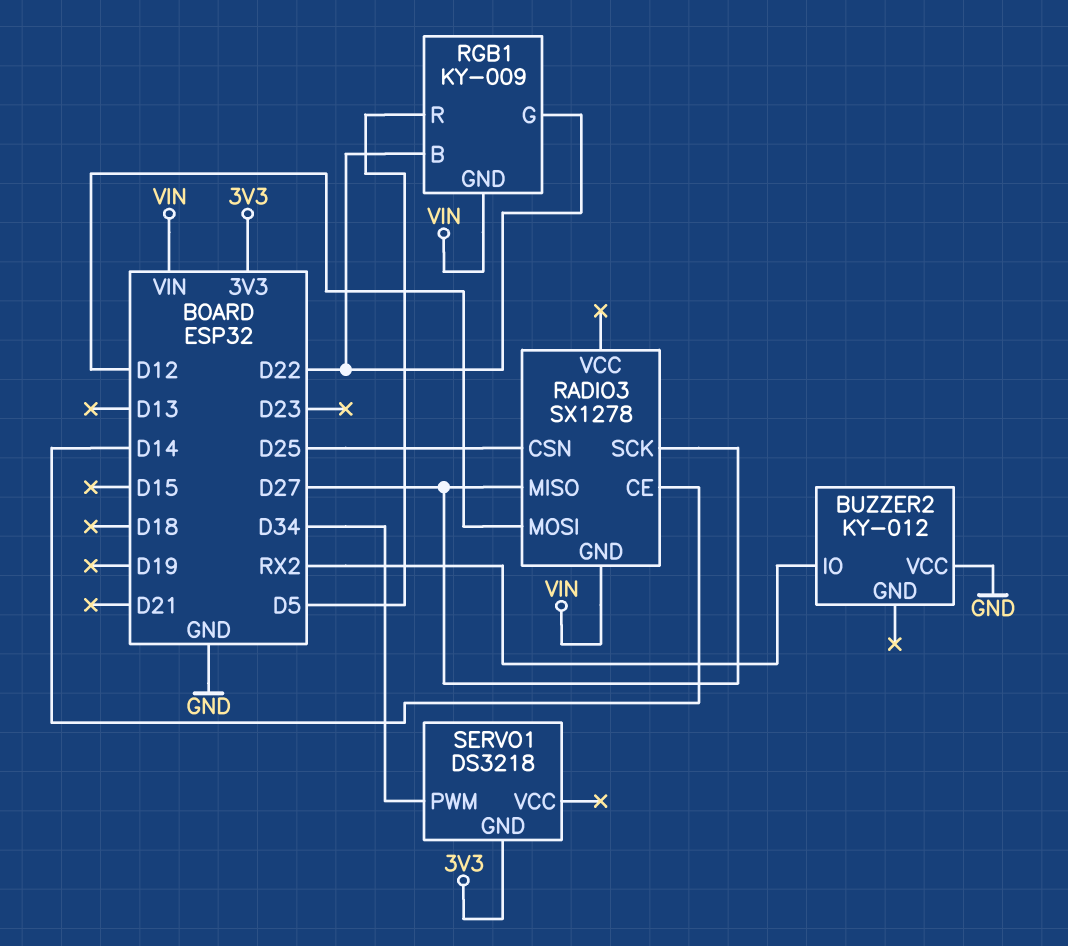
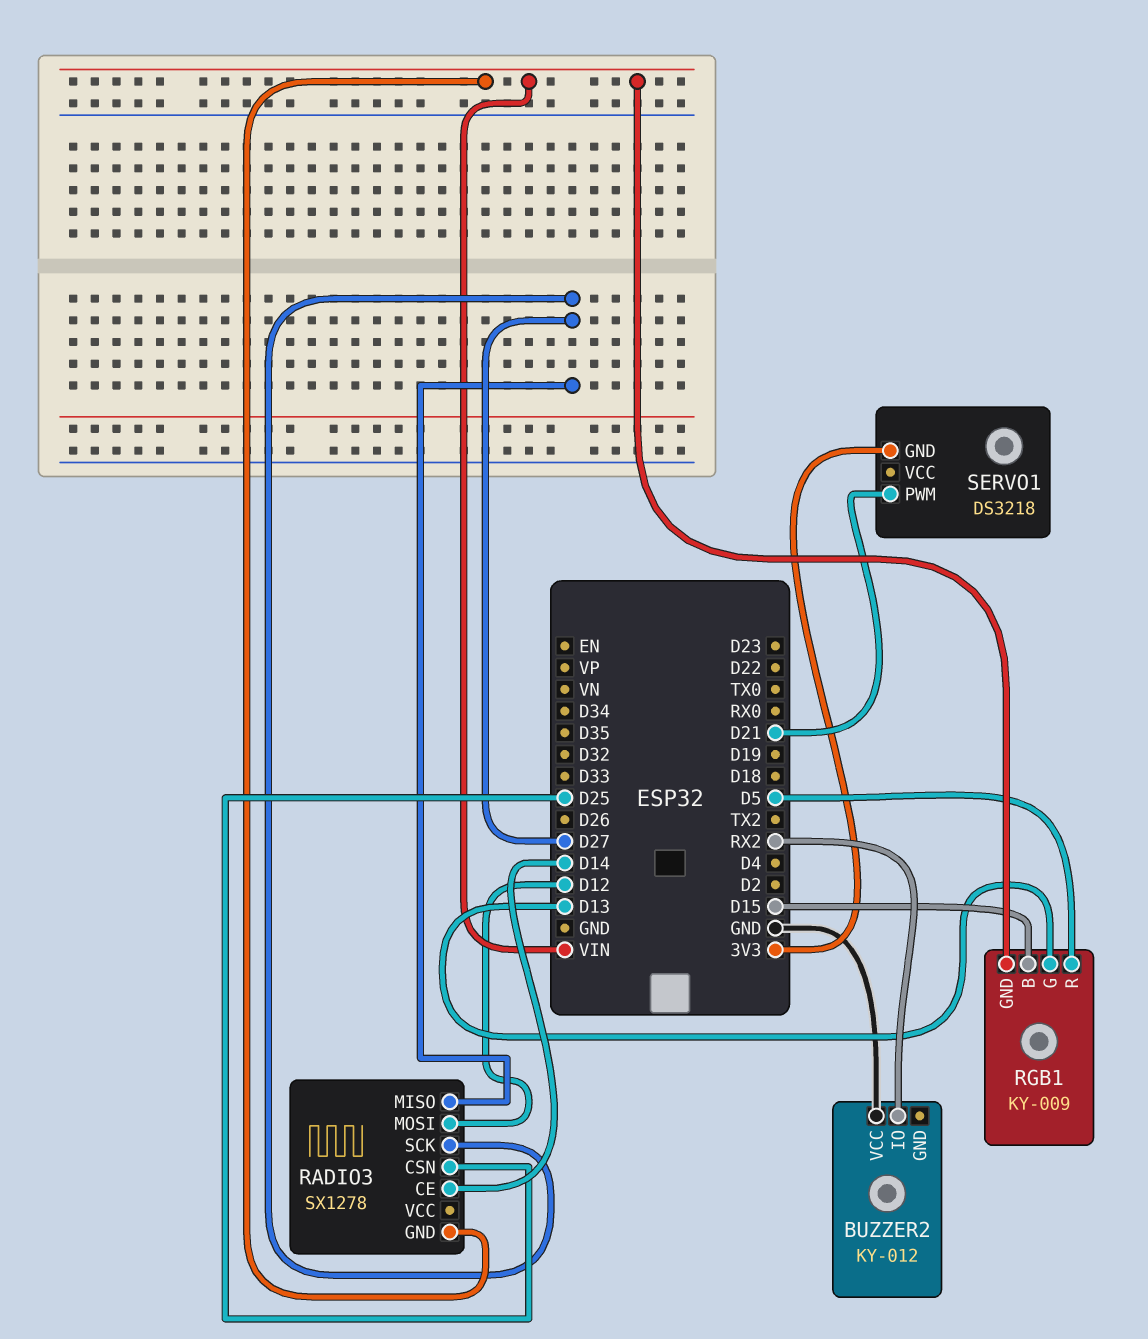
RGB1 pin B: D22 -> D15
RGB1 pin G: D22 -> D13
SERVO1 pin PWM: D34 -> D21

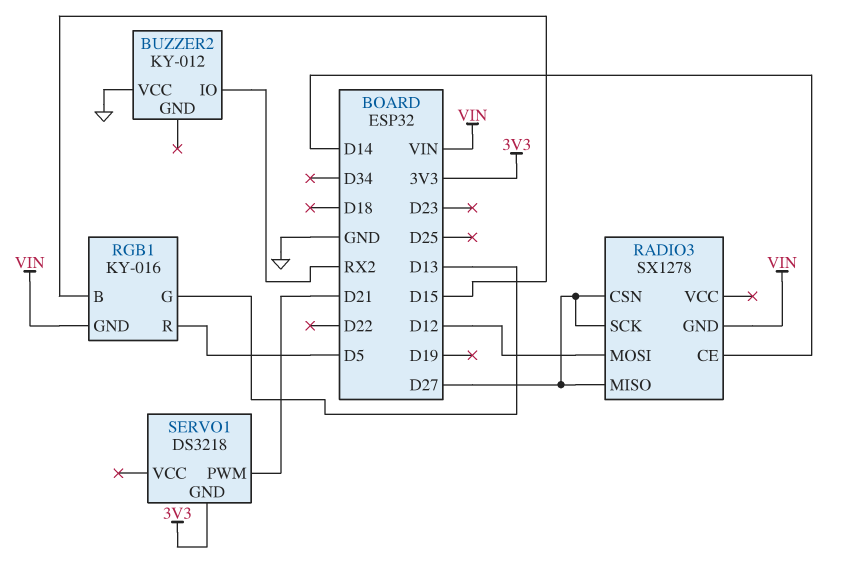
RADIO3 pin CSN: D25 -> D27
RGB1: KY-009 -> KY-016

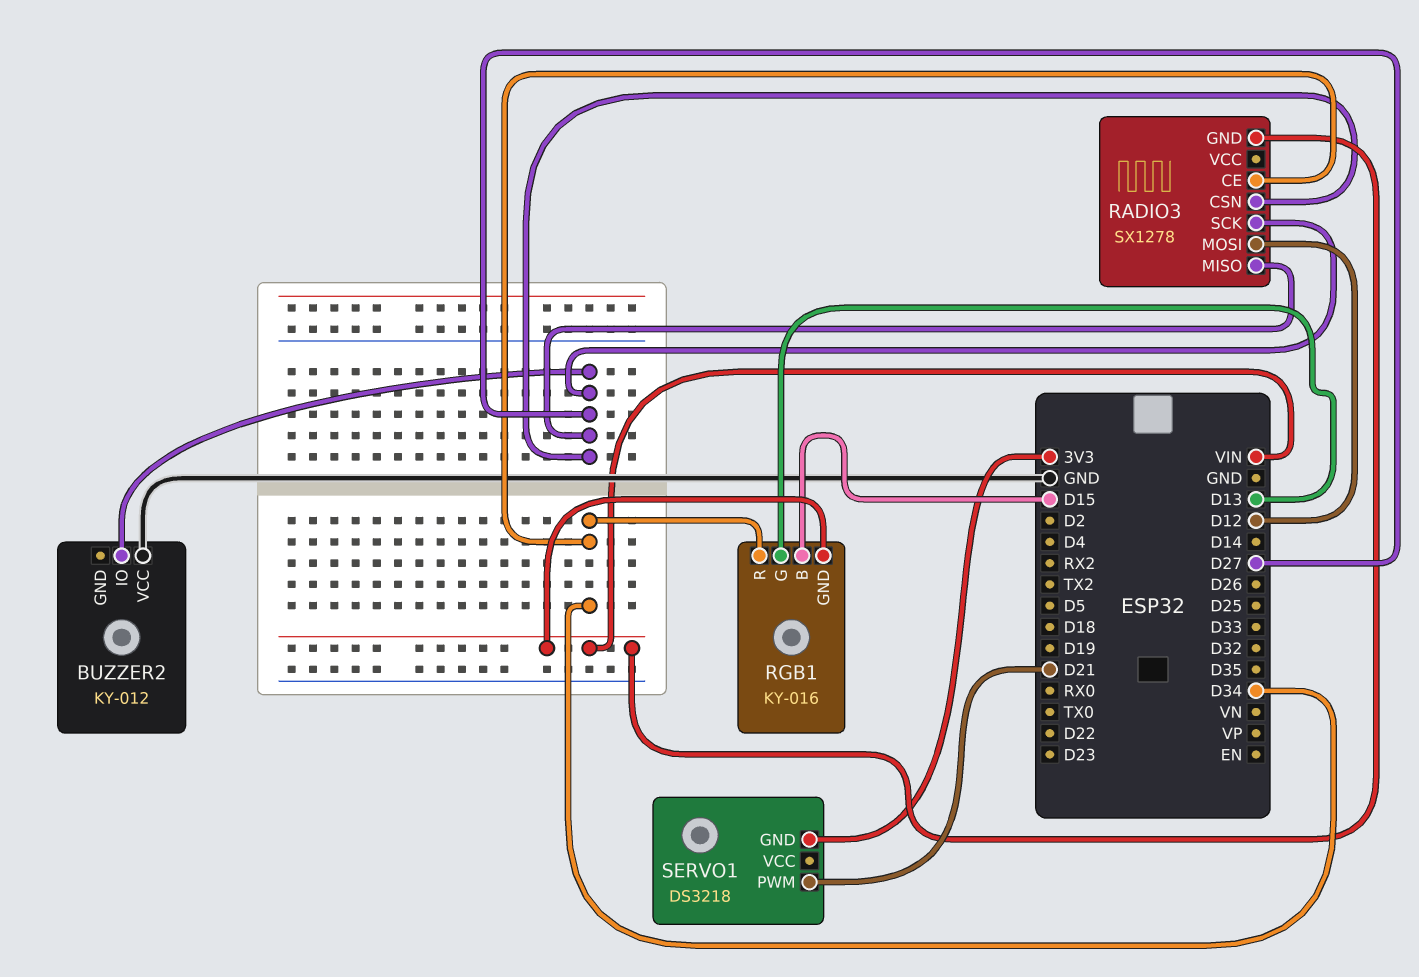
BUZZER2 pin IO: RX2 -> D27
RADIO3 pin CE: D14 -> D34
RGB1 pin R: D5 -> D34

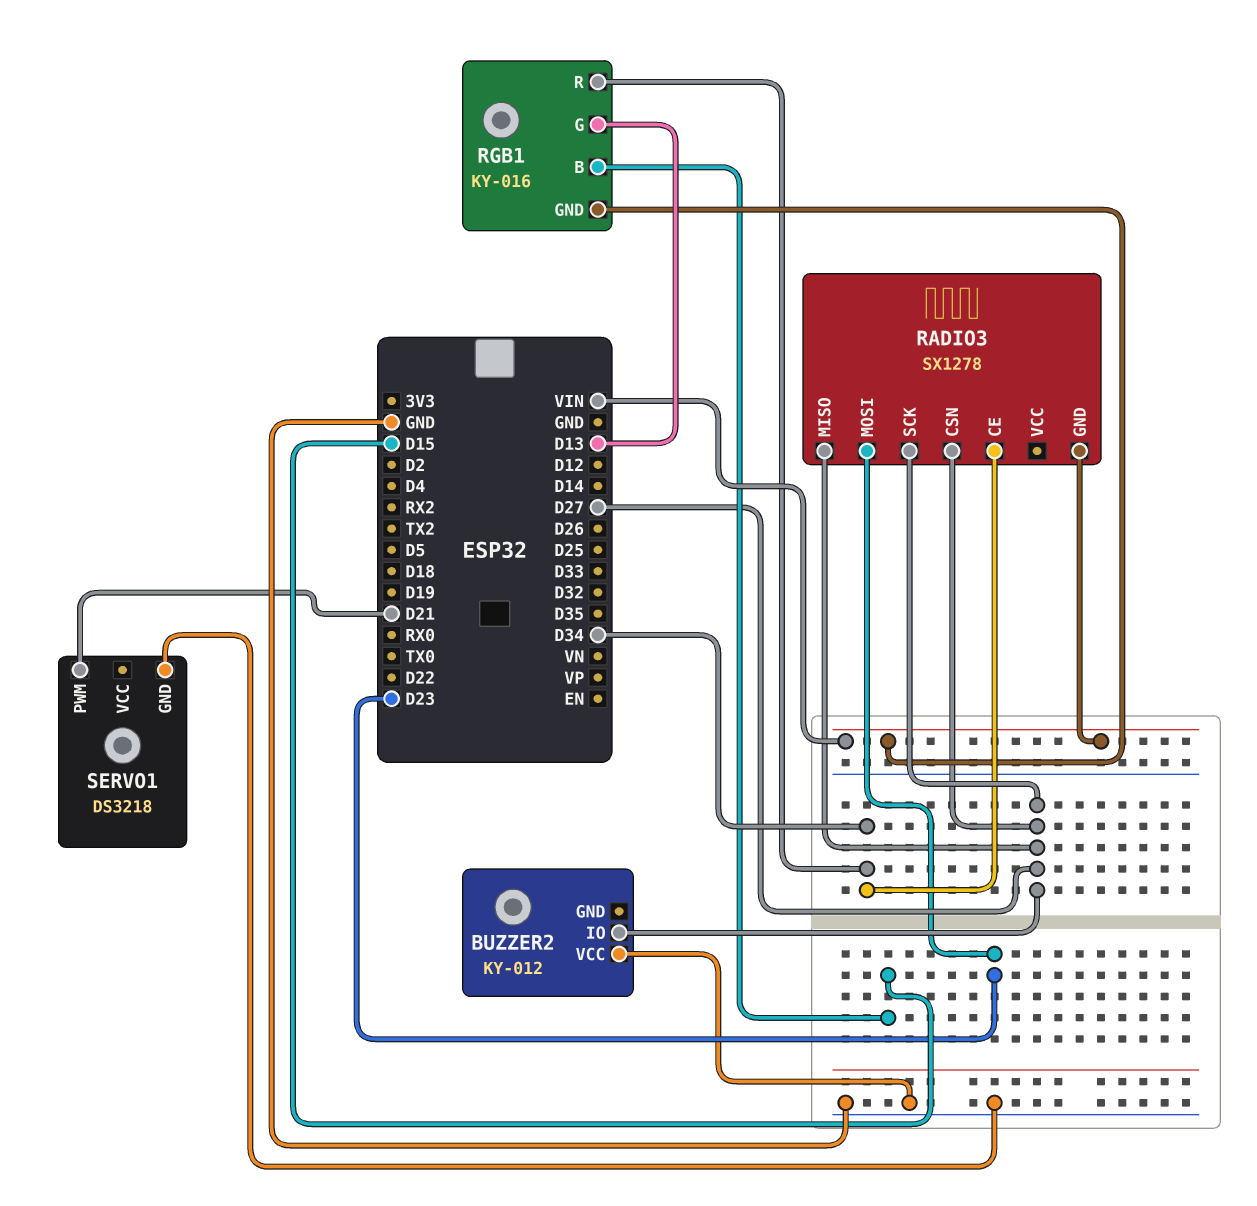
RADIO3 pin MOSI: D12 -> D23
SERVO1 pin GND: 3V3 -> GND

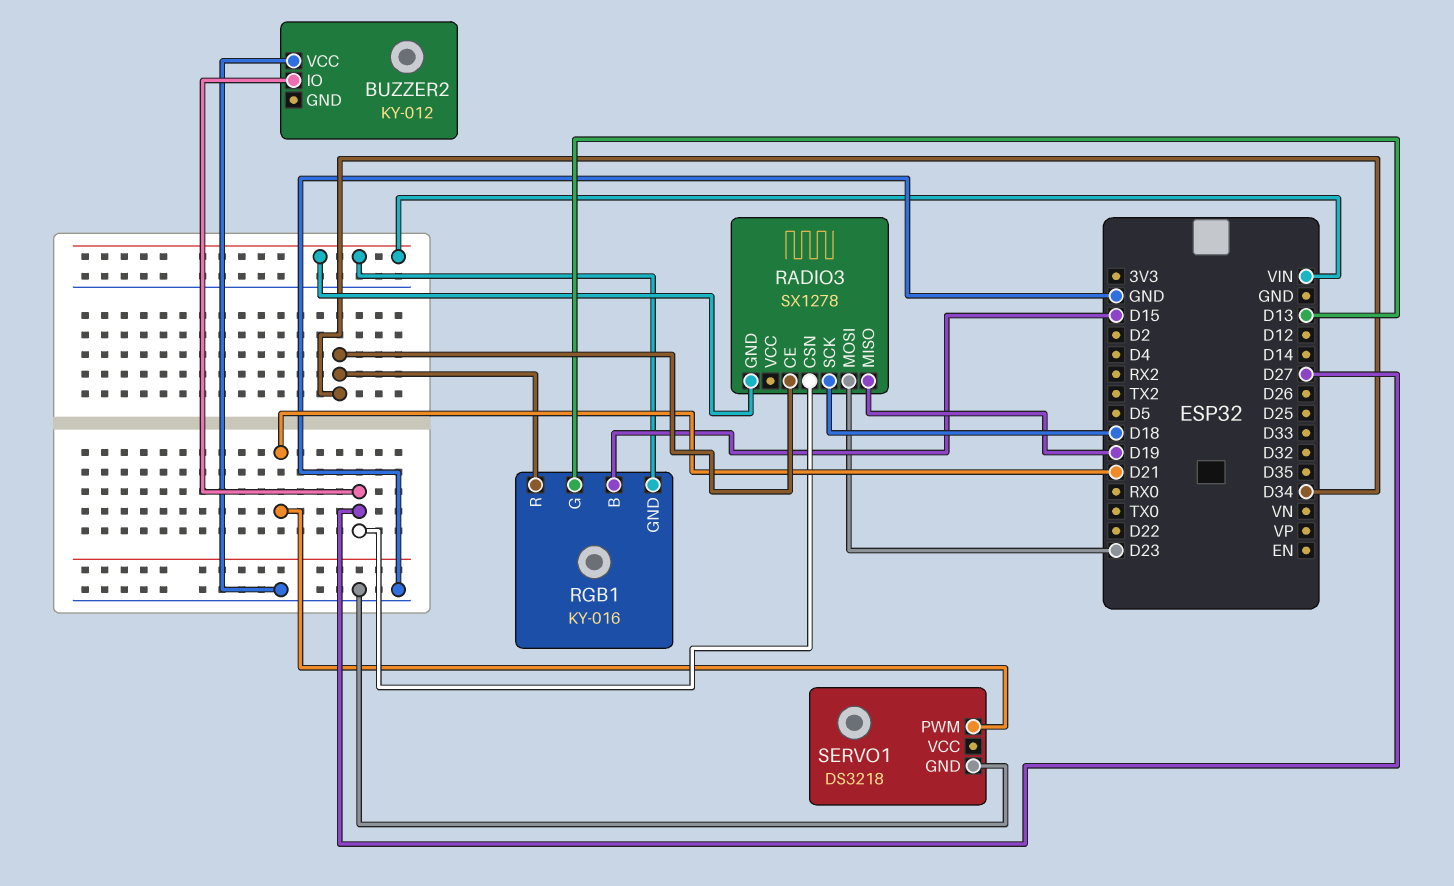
RADIO3 pin MISO: D27 -> D19
RADIO3 pin SCK: D27 -> D18

